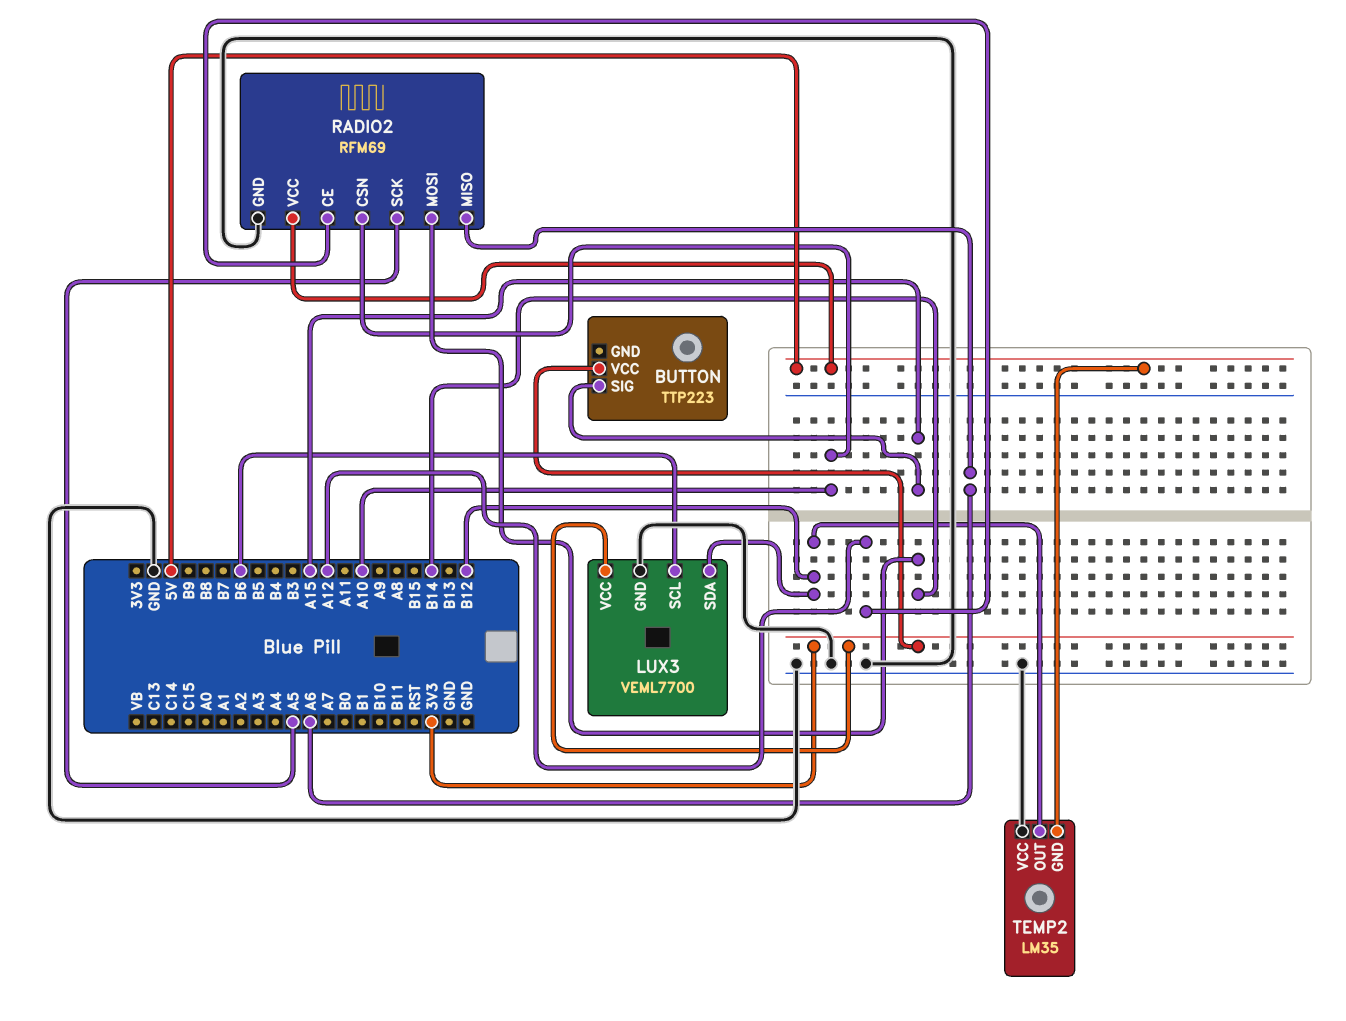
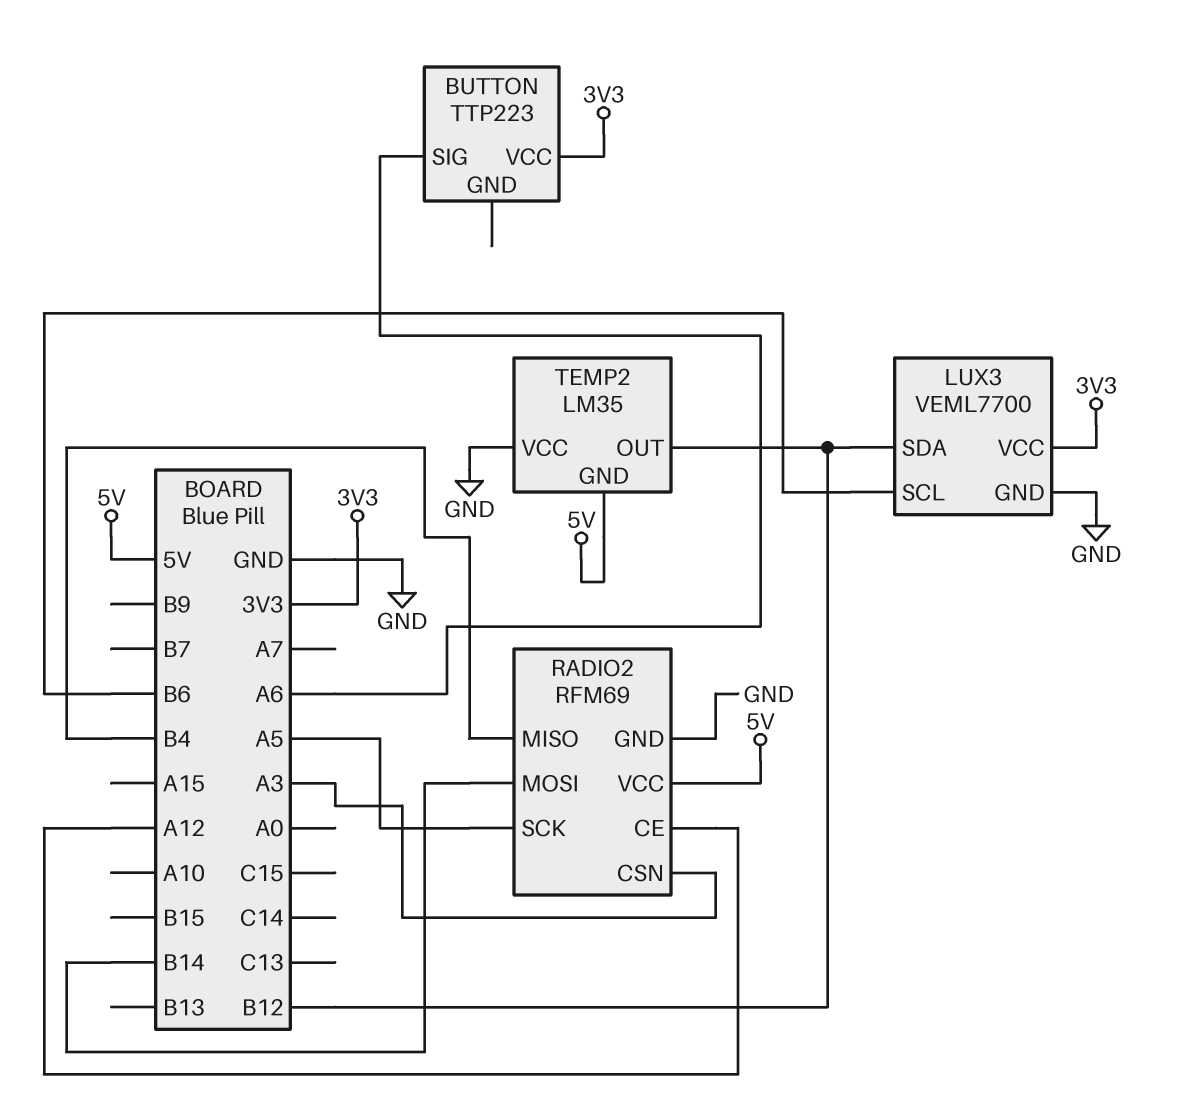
BUTTON pin SIG: A15 -> A6
RADIO2 pin CSN: A10 -> A3
RADIO2 pin MISO: A6 -> B4

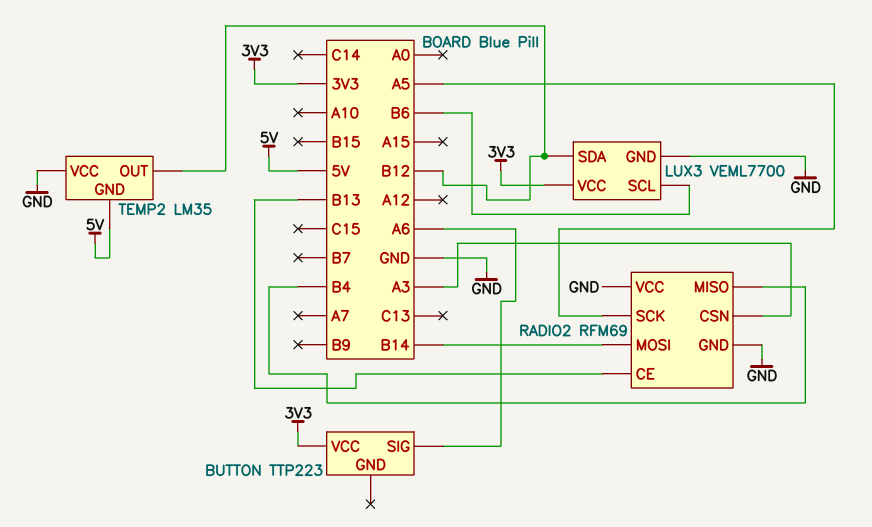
RADIO2 pin CE: A12 -> B13
RADIO2 pin VCC: 5V -> GND

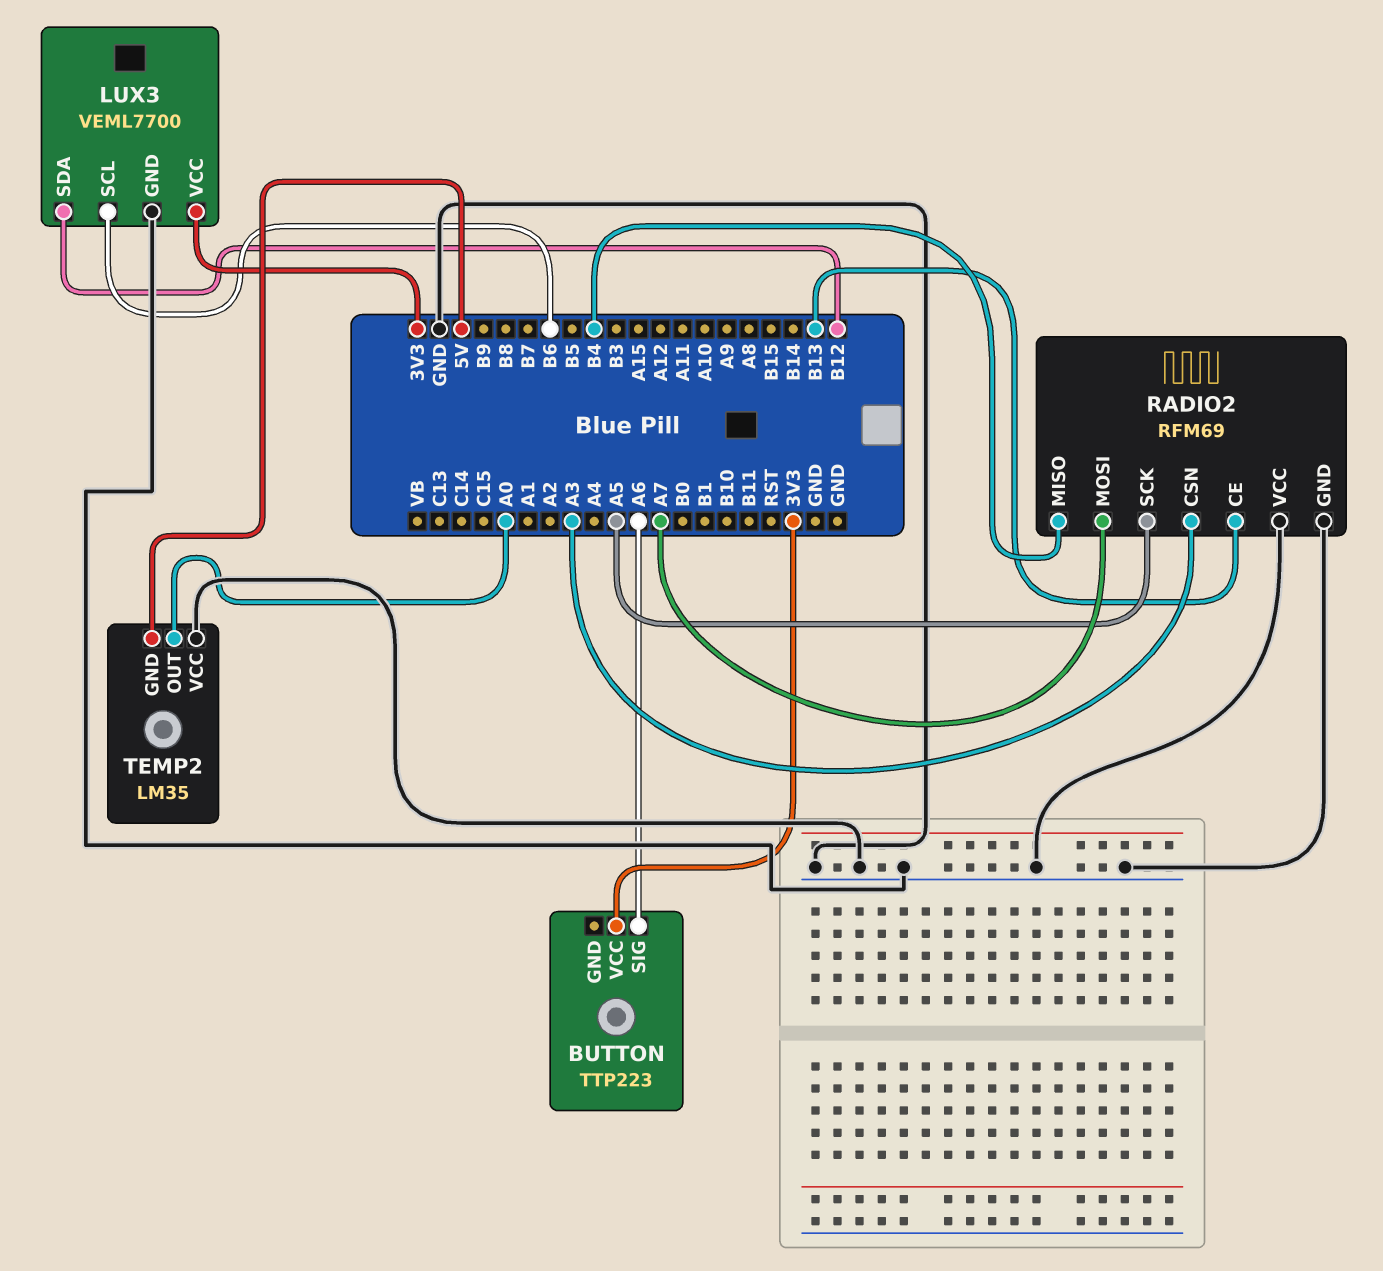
RADIO2 pin MOSI: B14 -> A7
TEMP2 pin OUT: B12 -> A0

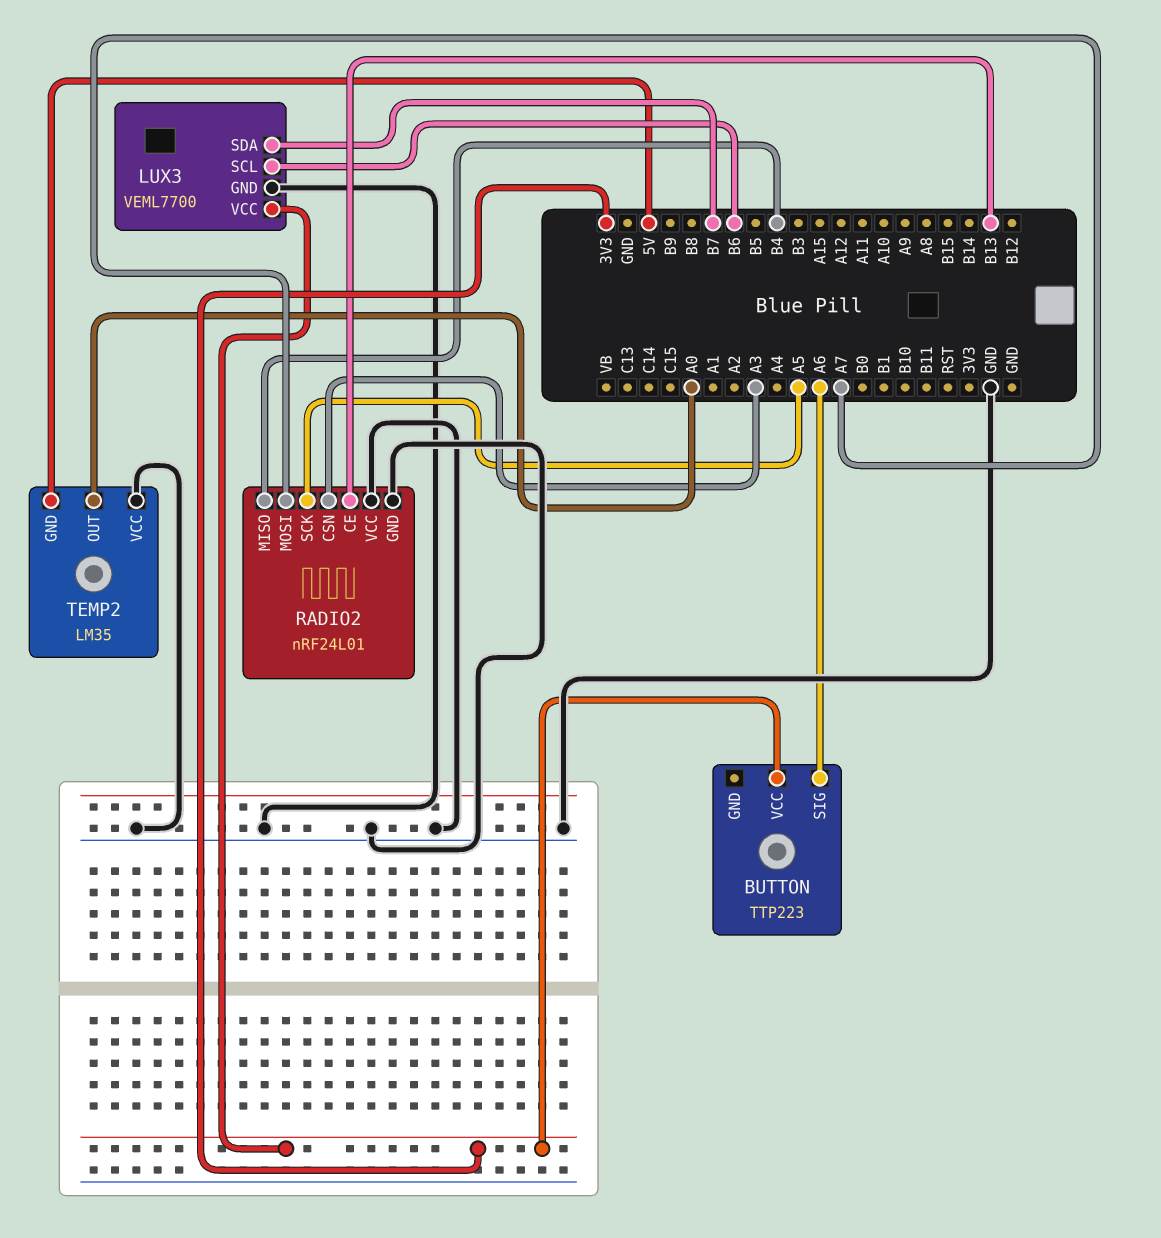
LUX3 pin SDA: B12 -> B7
RADIO2: RFM69 -> nRF24L01

